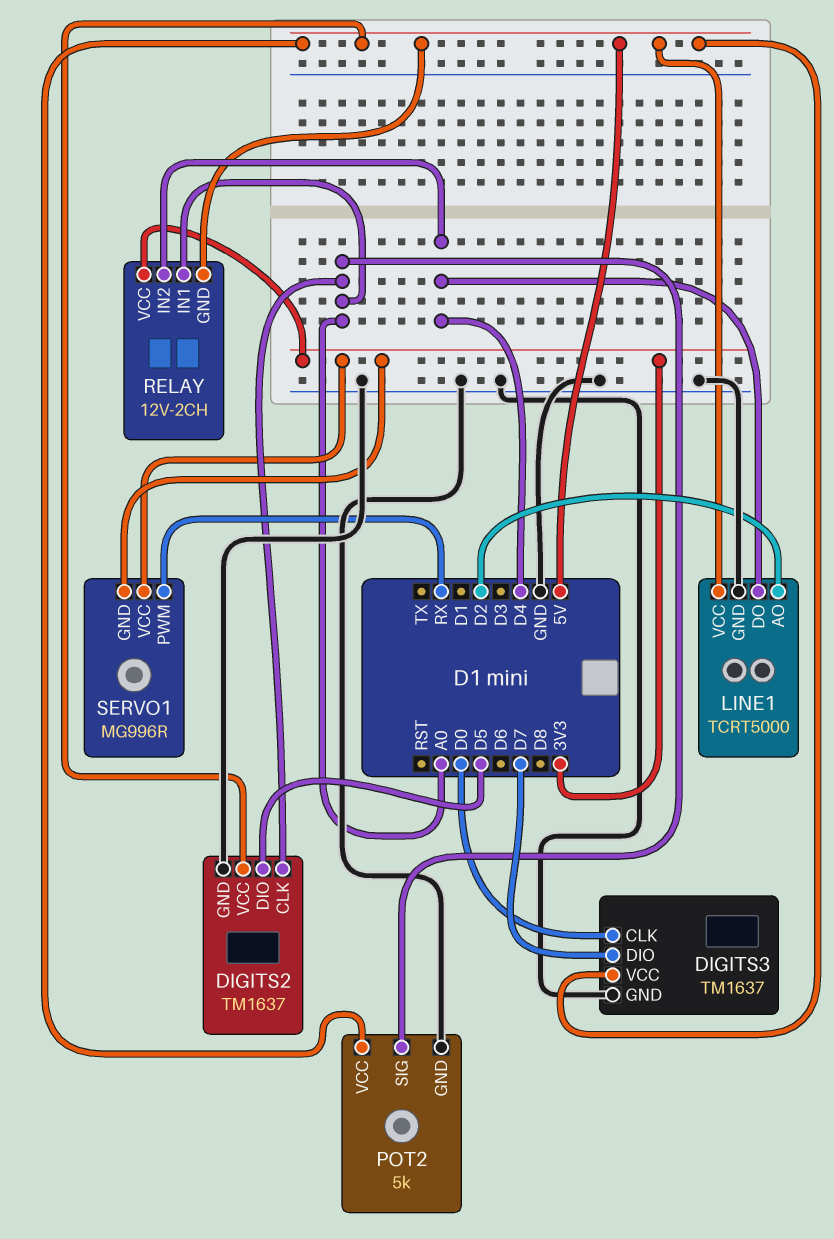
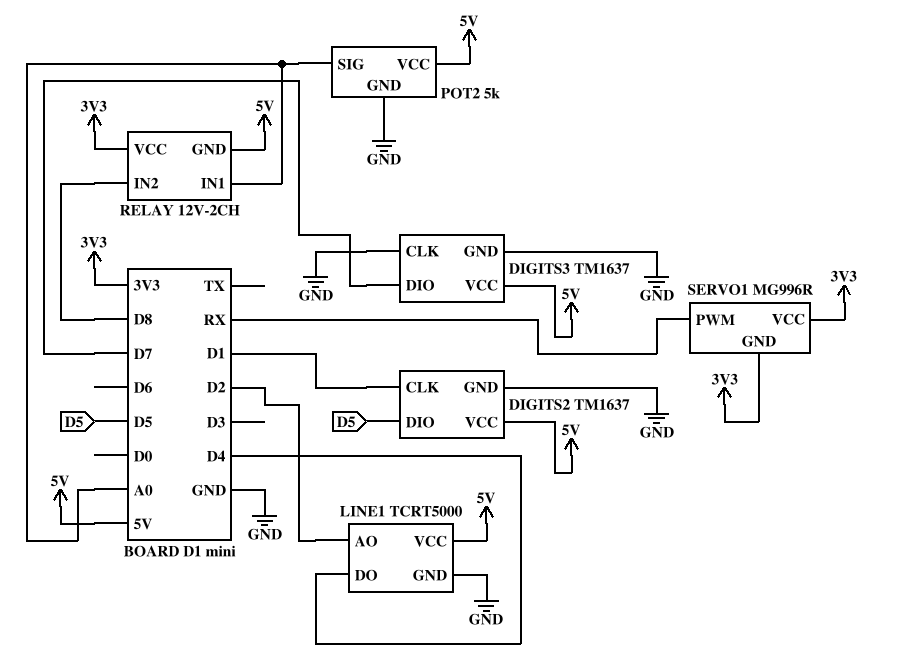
DIGITS2 pin CLK: A0 -> D1
DIGITS3 pin CLK: D0 -> GND
RELAY pin IN2: D4 -> D8

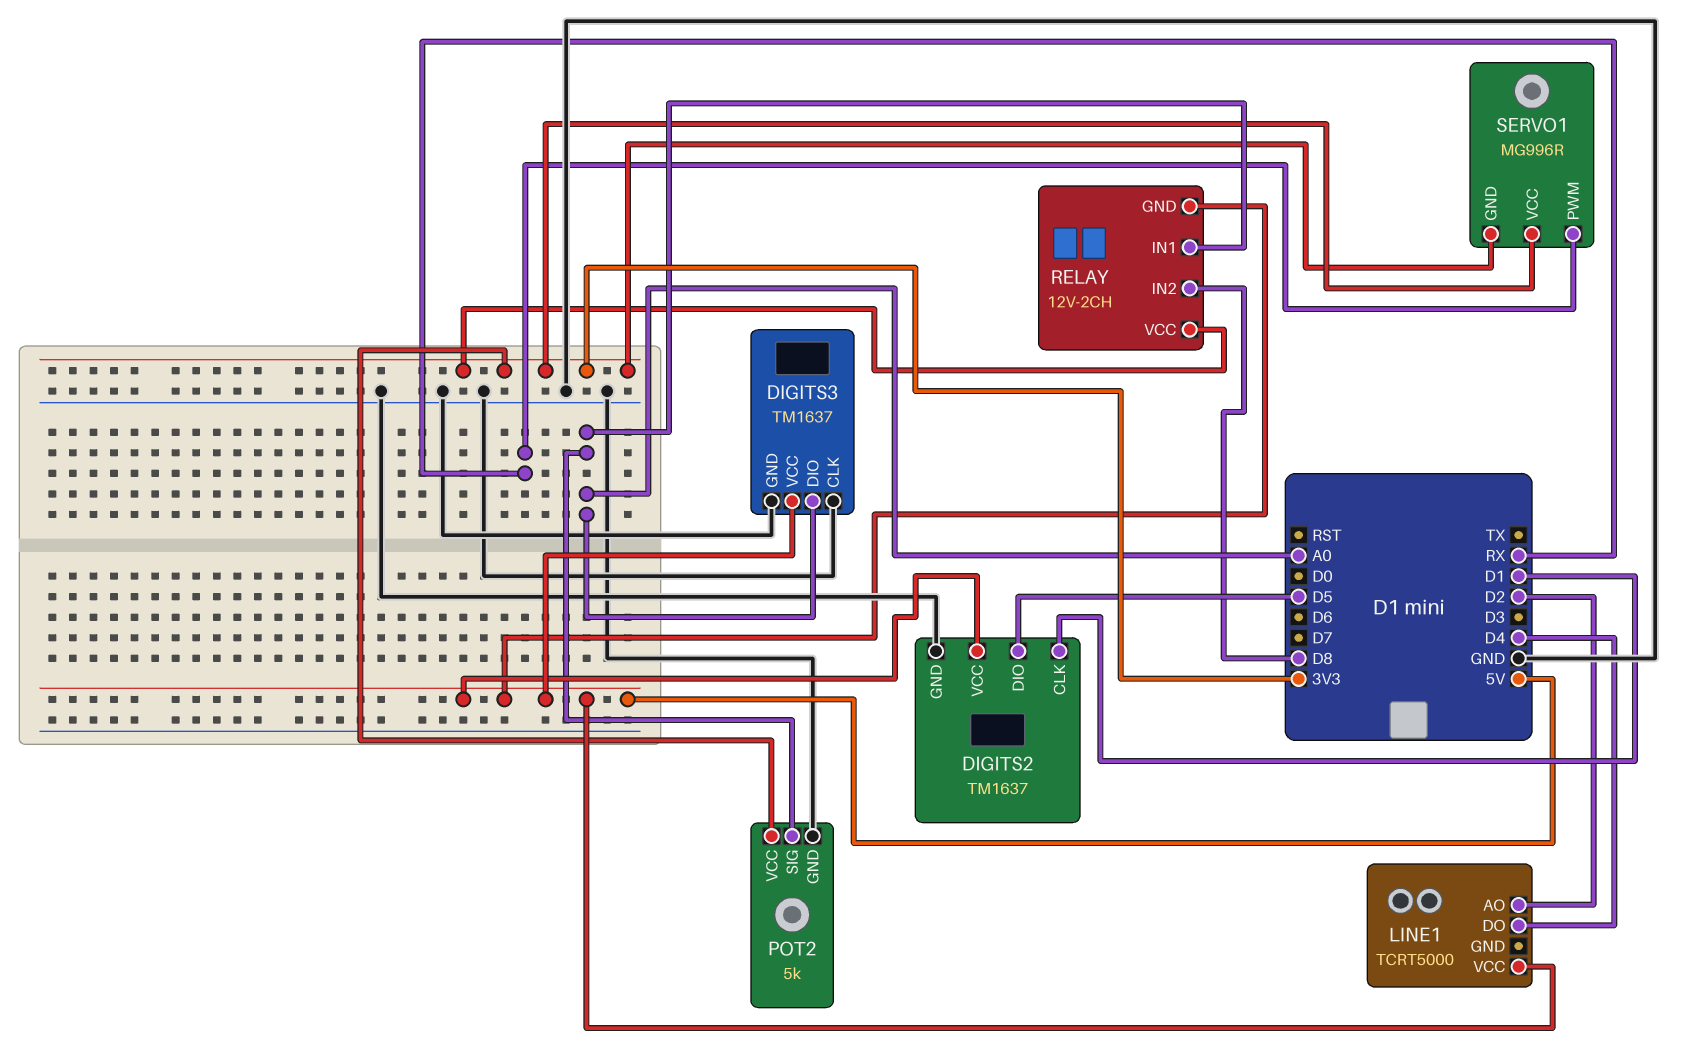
DIGITS3 pin DIO: D7 -> A0
LINE1 pin GND: GND -> none
POT2 pin VCC: 5V -> 3V3

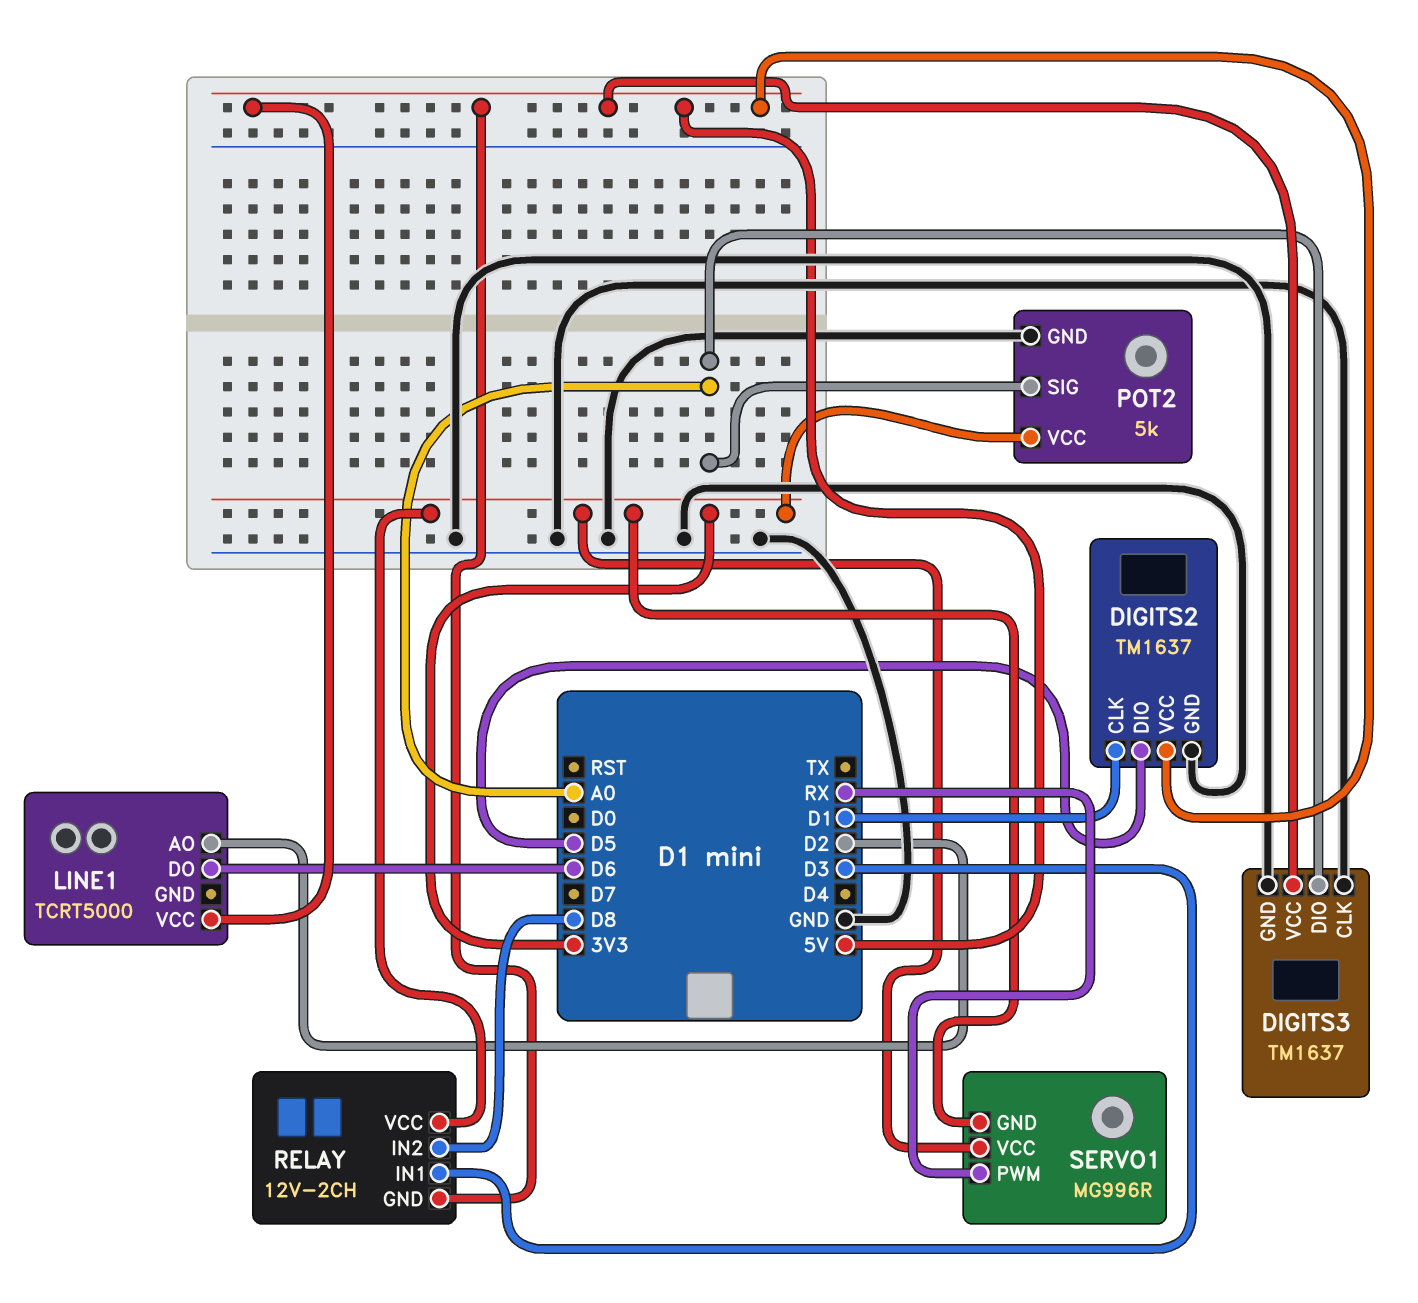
LINE1 pin DO: D4 -> D6
RELAY pin IN1: A0 -> D3

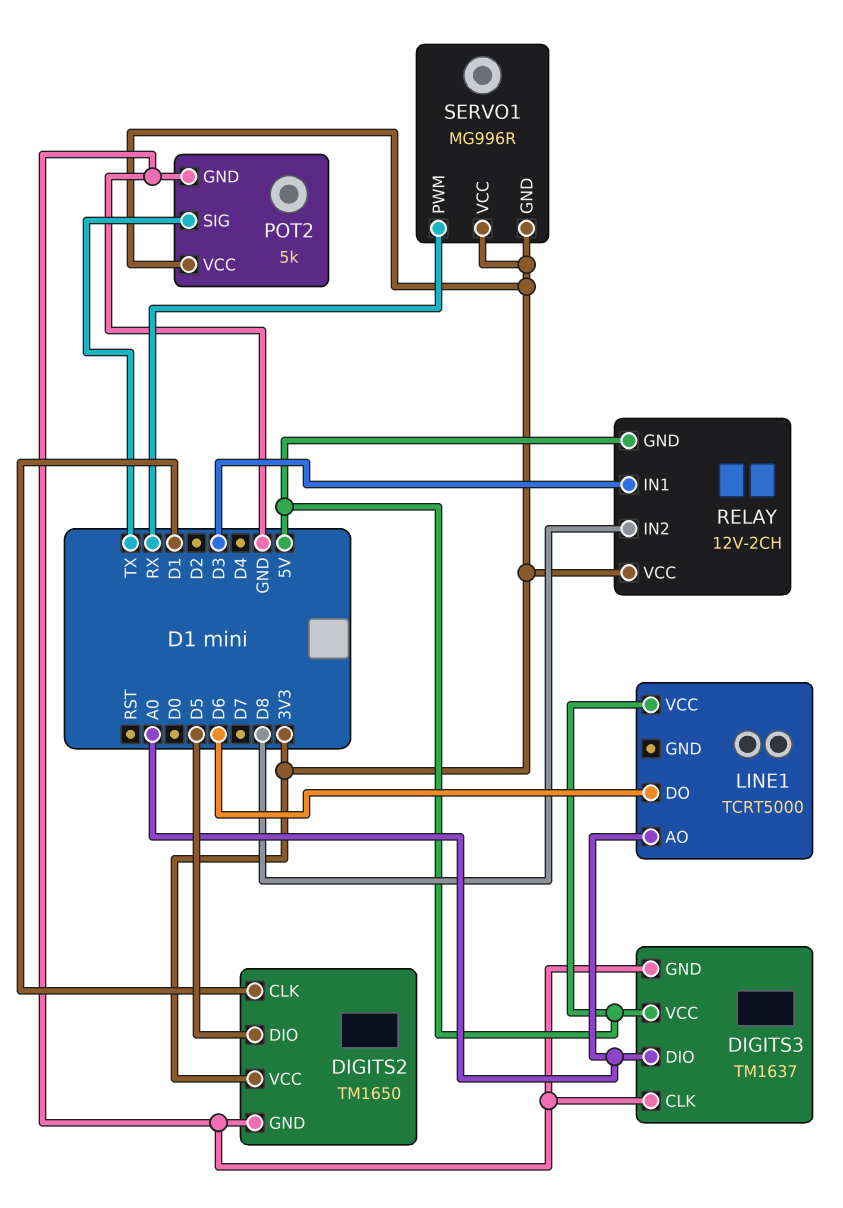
DIGITS2: TM1637 -> TM1650
DIGITS2 pin VCC: 5V -> 3V3
LINE1 pin AO: D2 -> A0
POT2 pin SIG: A0 -> TX

